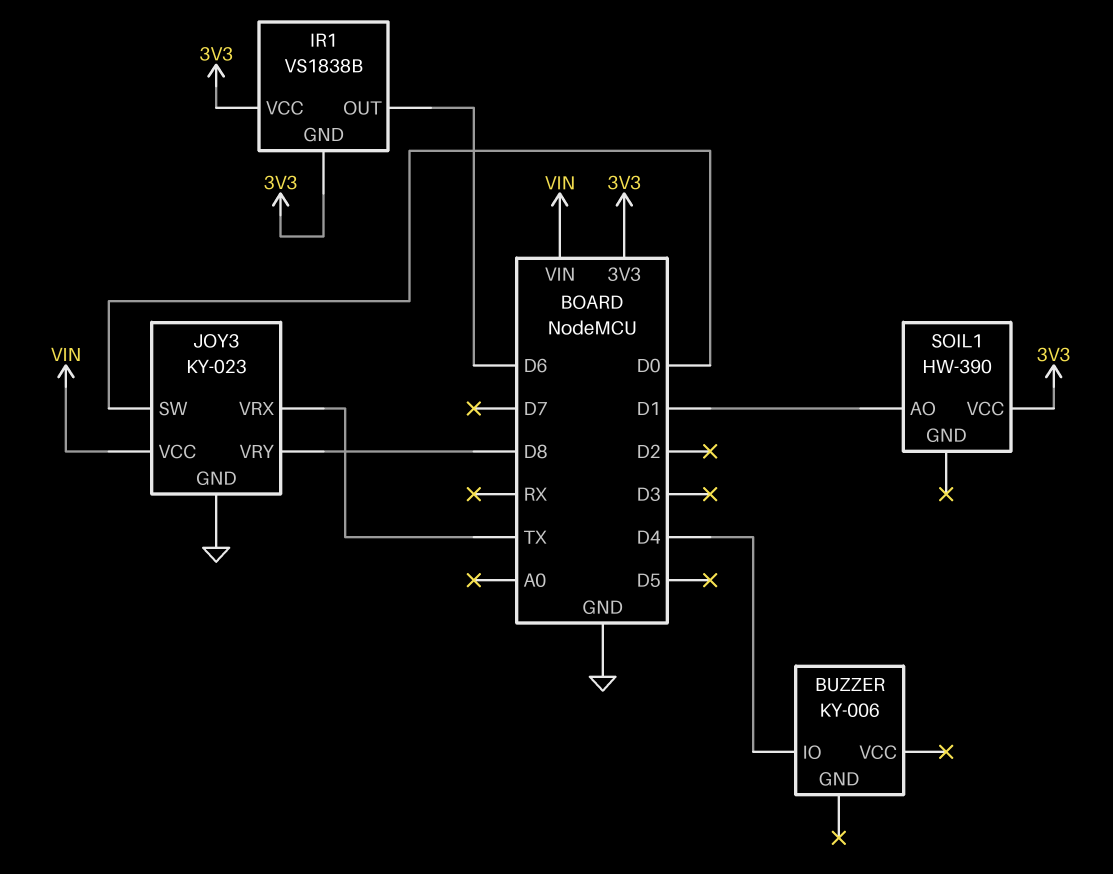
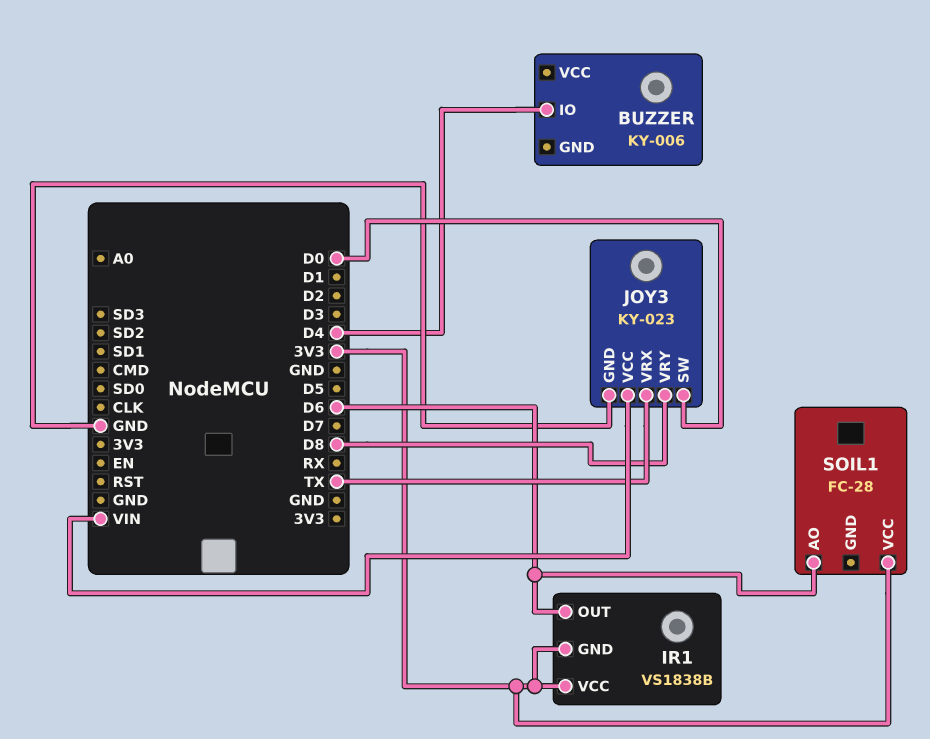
SOIL1: HW-390 -> FC-28
SOIL1 pin AO: D1 -> D6

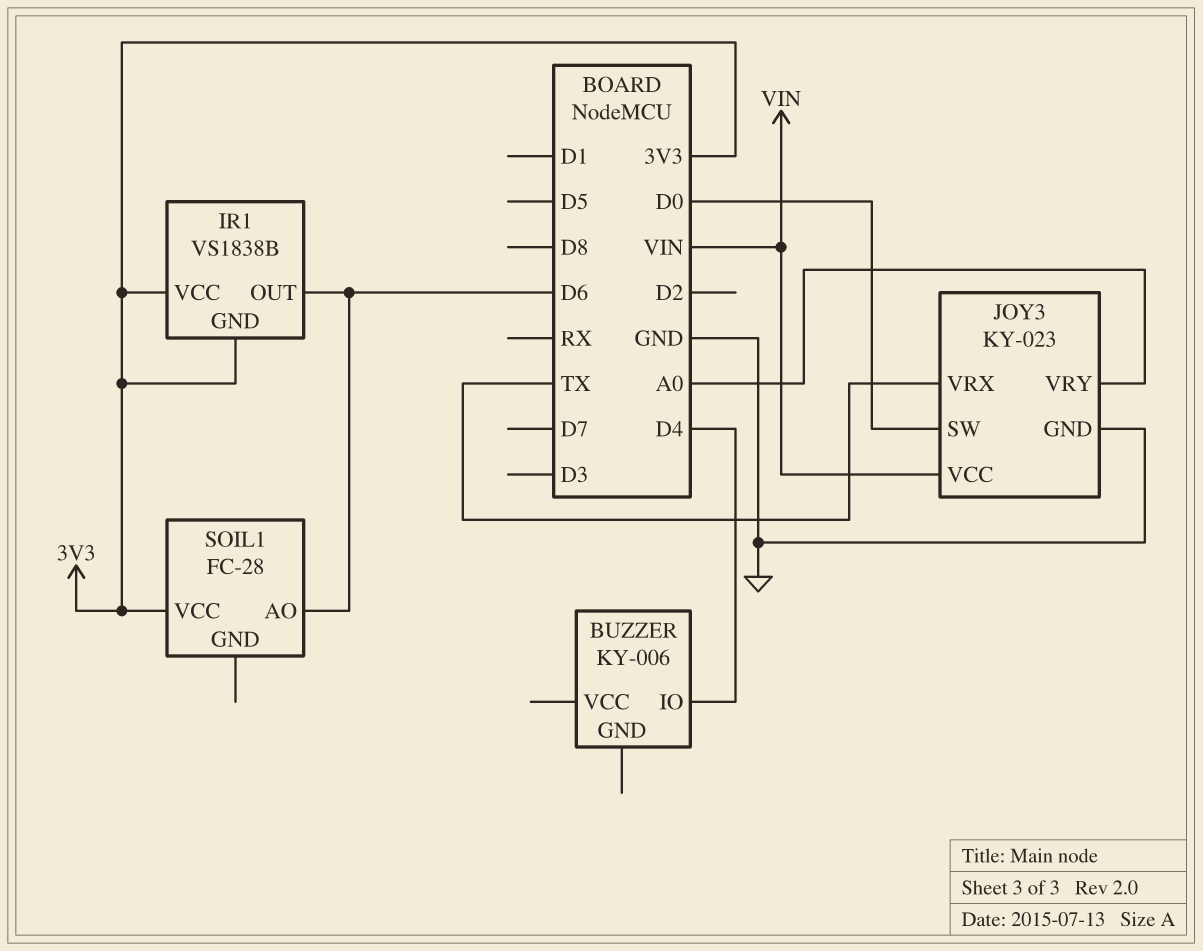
JOY3 pin VRY: D8 -> A0

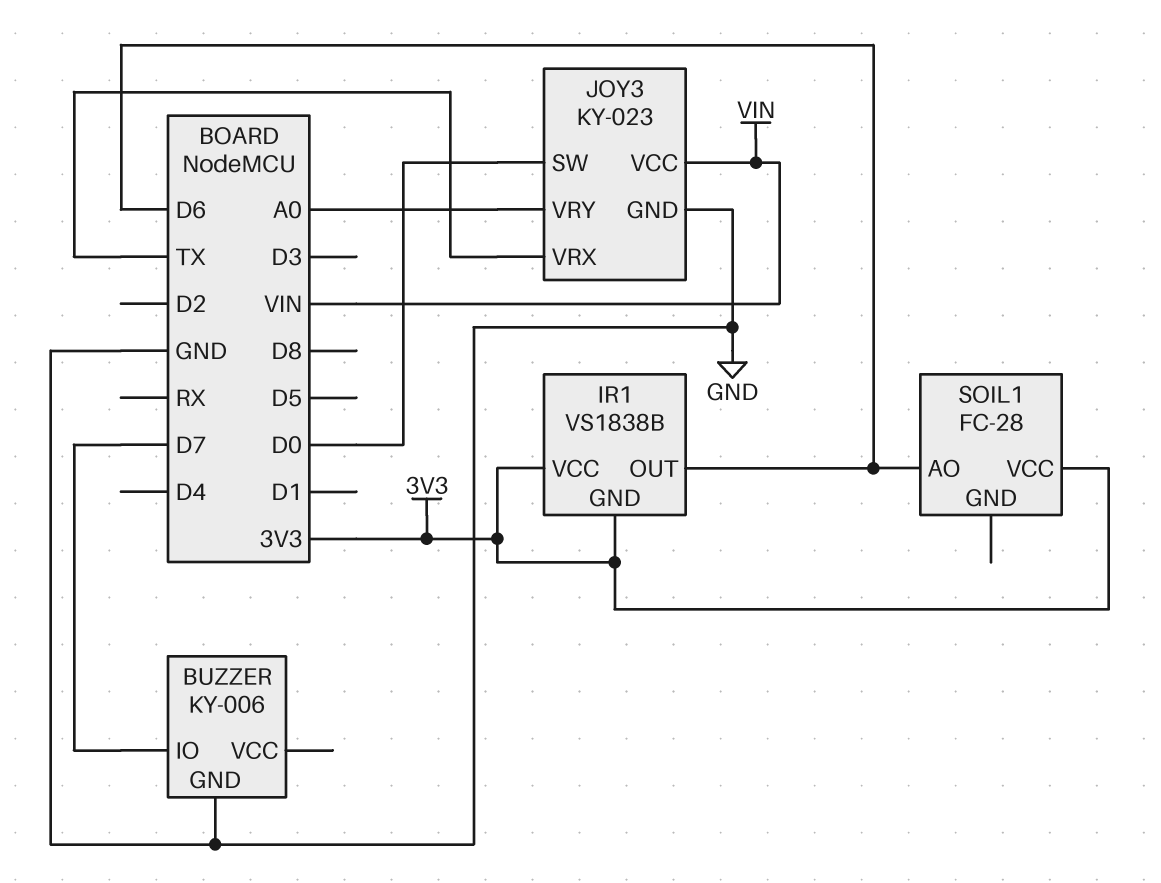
BUZZER pin GND: none -> GND
BUZZER pin IO: D4 -> D7

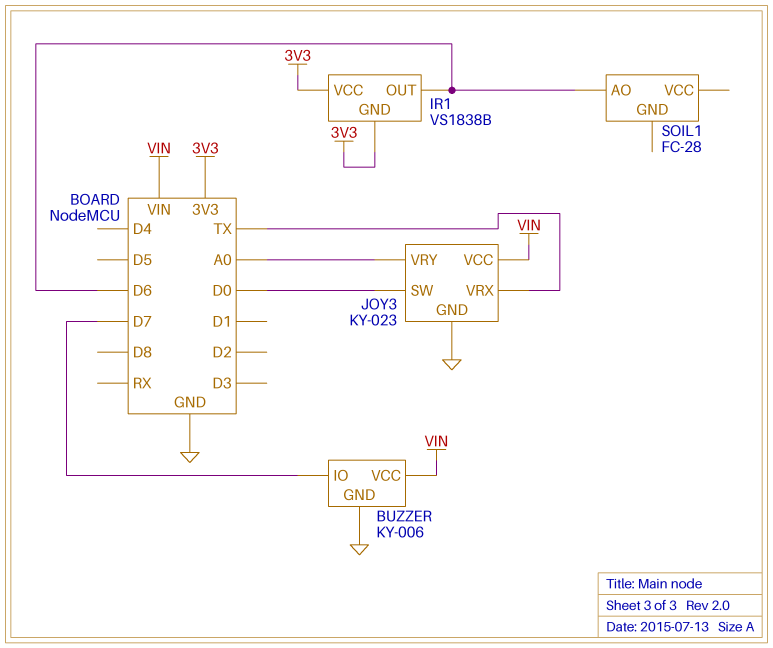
BUZZER pin VCC: none -> VIN
SOIL1 pin VCC: 3V3 -> none

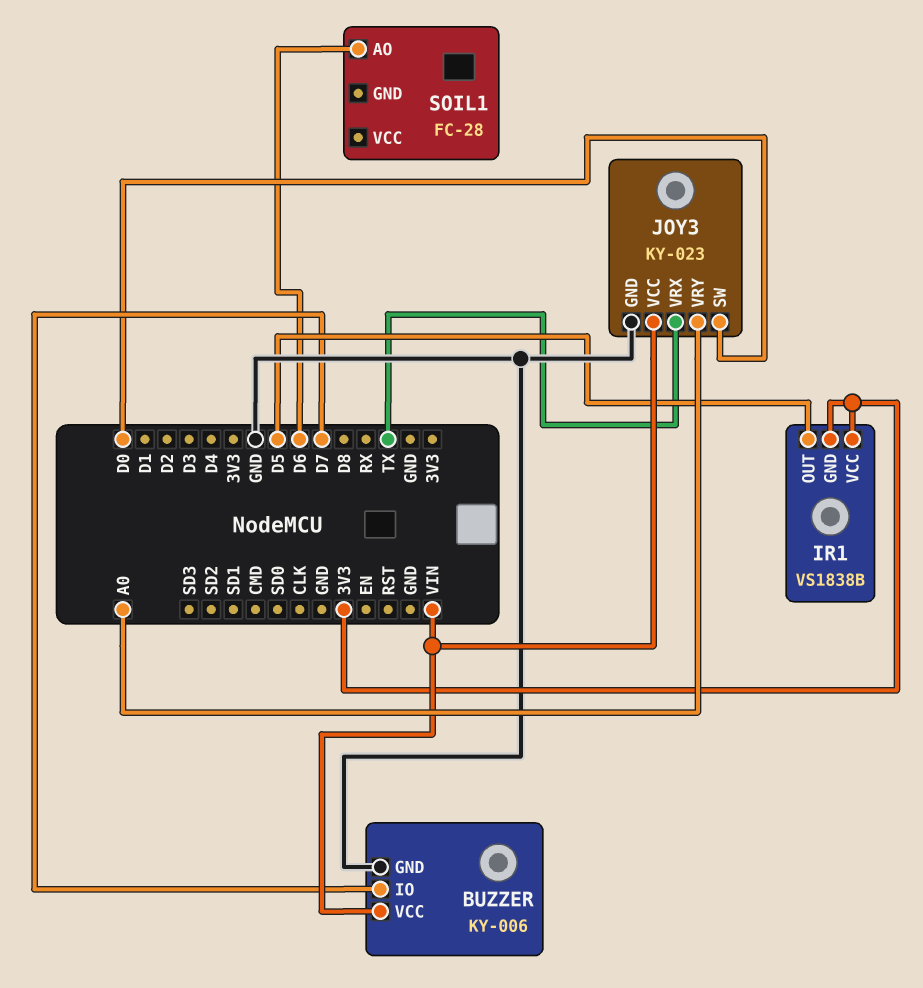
IR1 pin OUT: D6 -> D5

